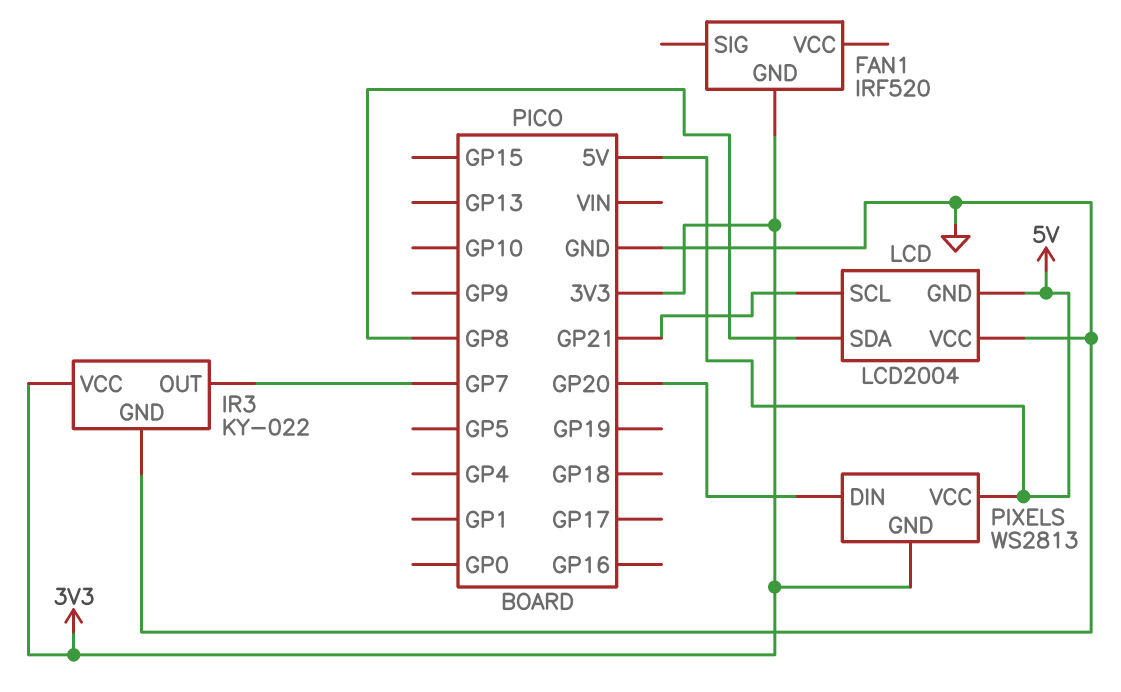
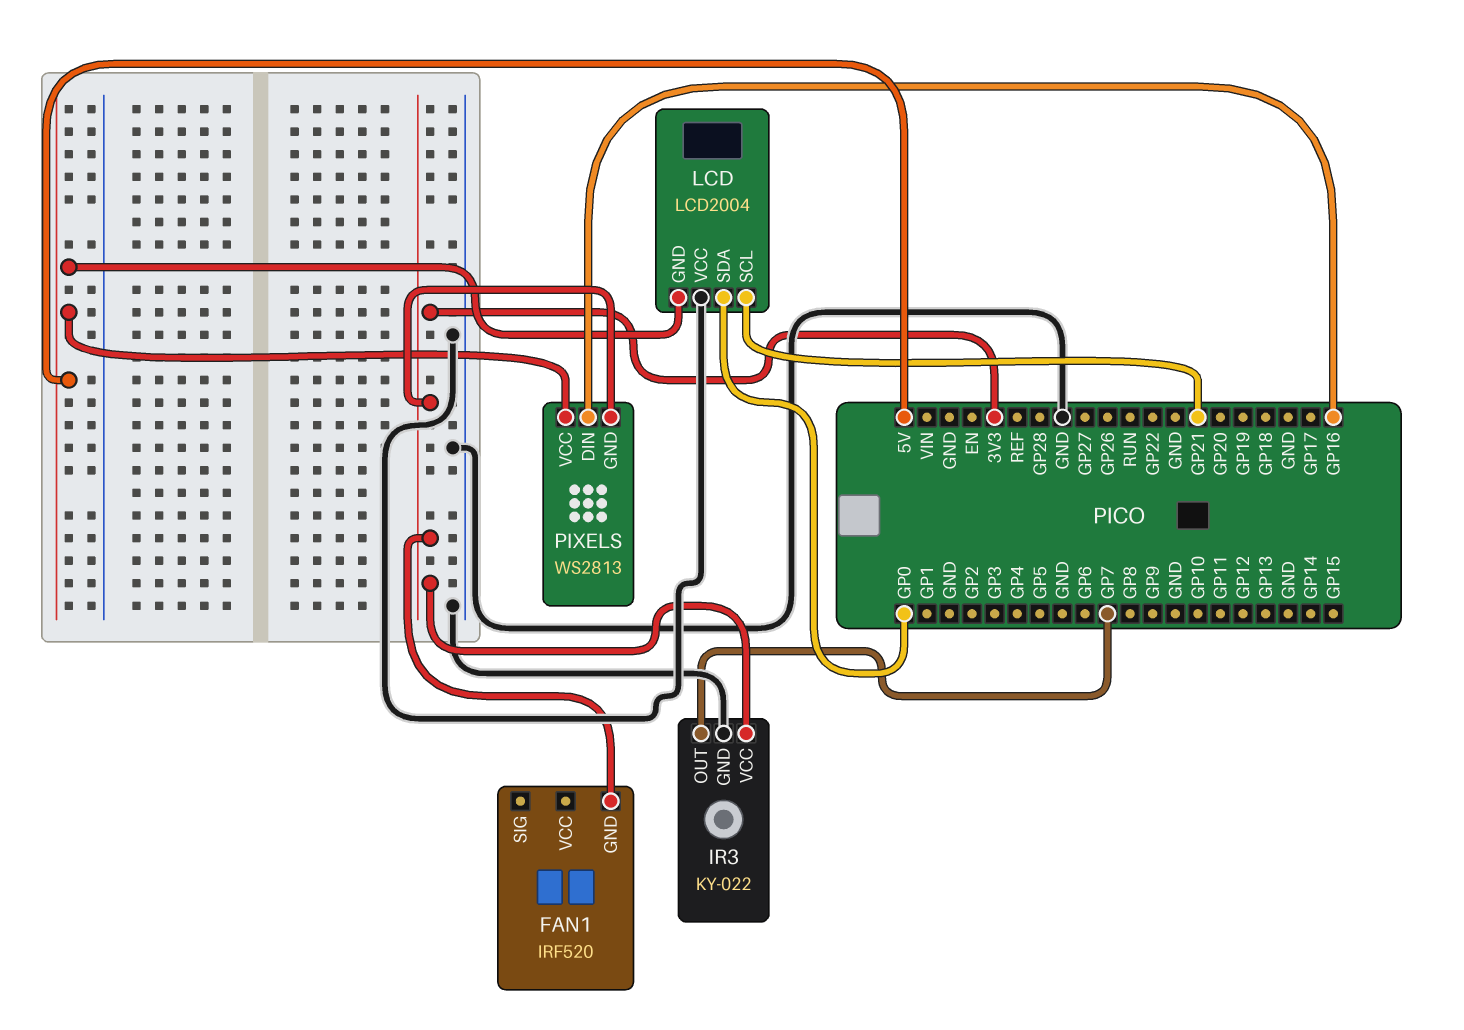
LCD pin SDA: GP8 -> GP0
PIXELS pin DIN: GP20 -> GP16

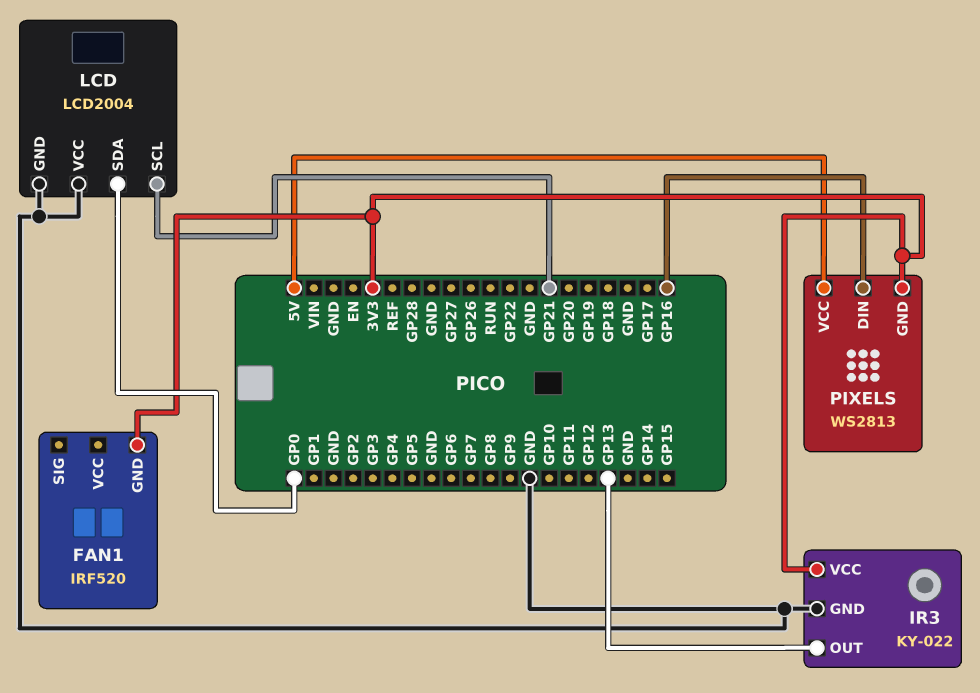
IR3 pin OUT: GP7 -> GP13
LCD pin GND: 5V -> GND

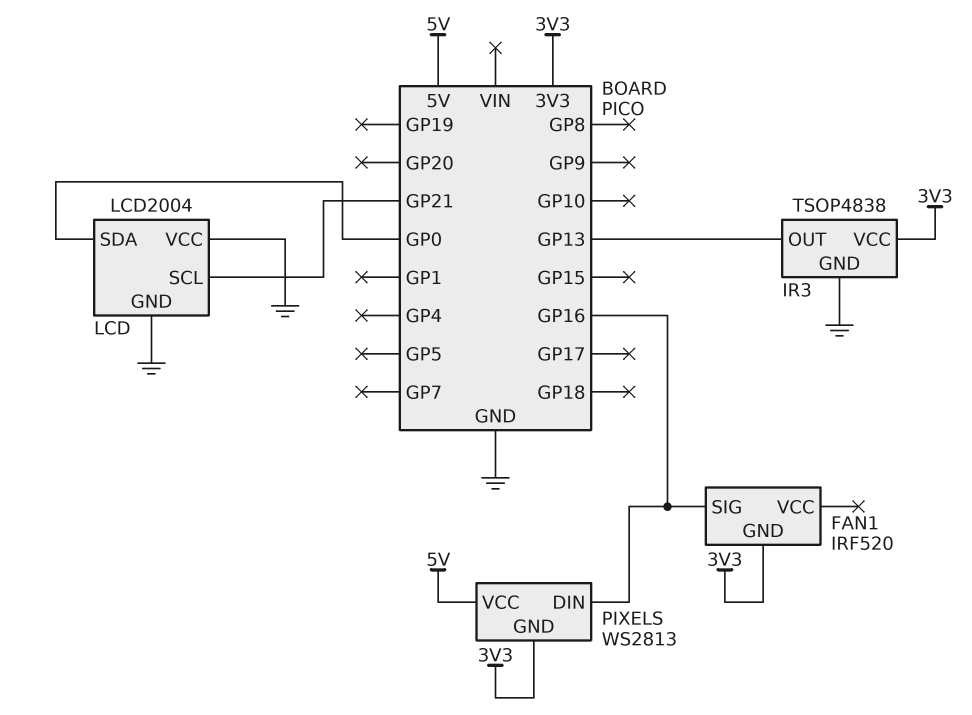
FAN1 pin SIG: none -> GP16
IR3: KY-022 -> TSOP4838

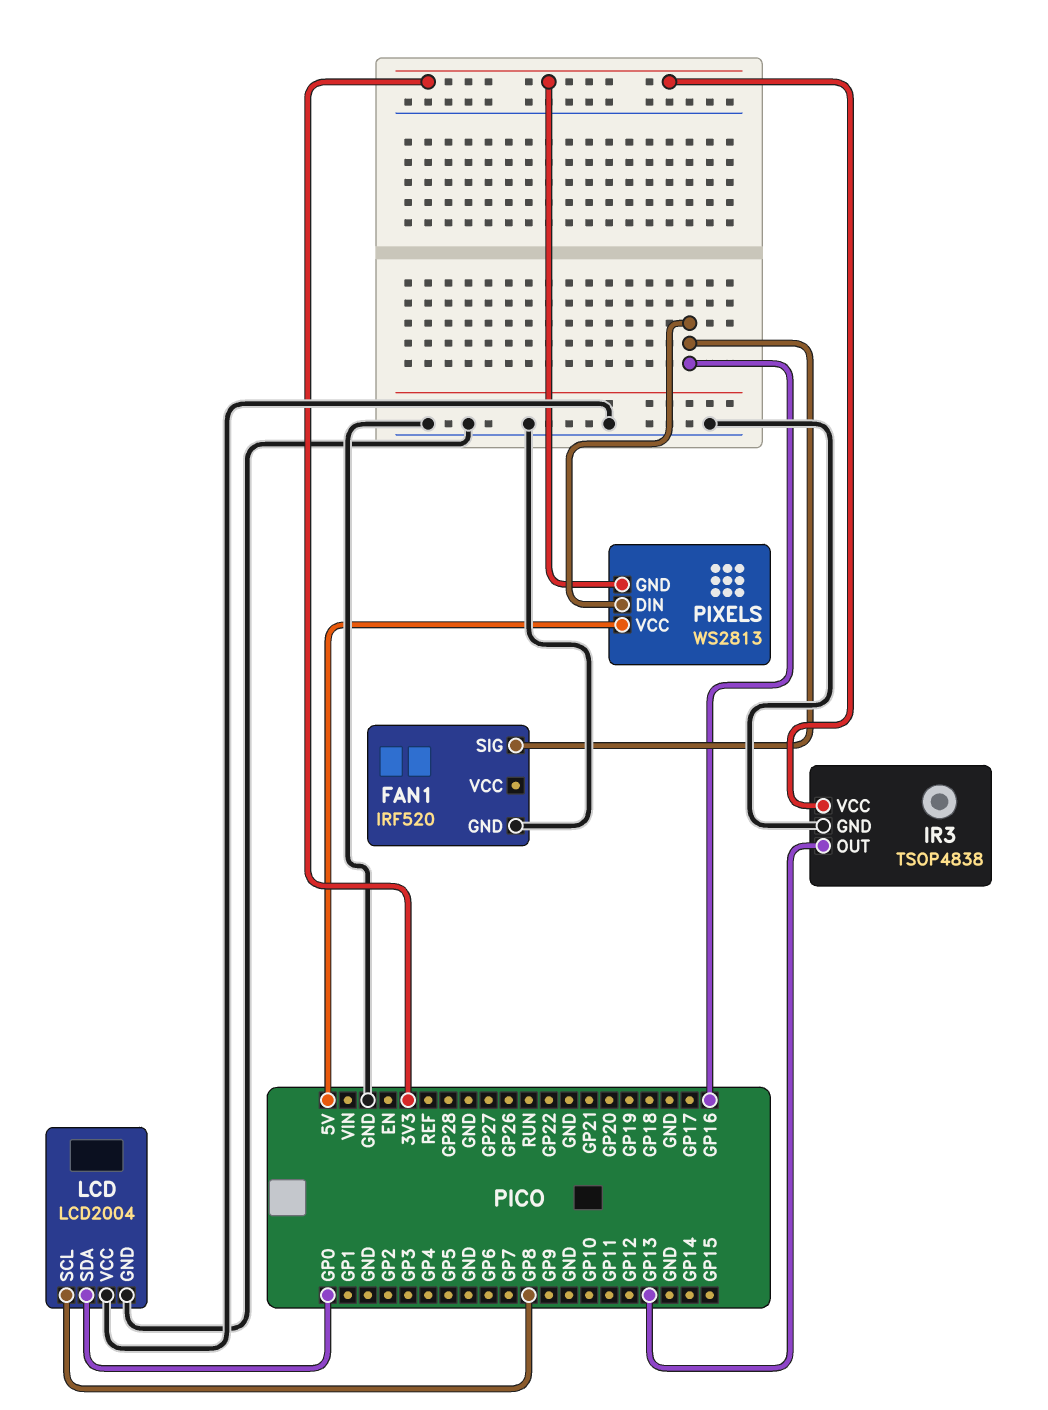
FAN1 pin GND: 3V3 -> GND
LCD pin SCL: GP21 -> GP8

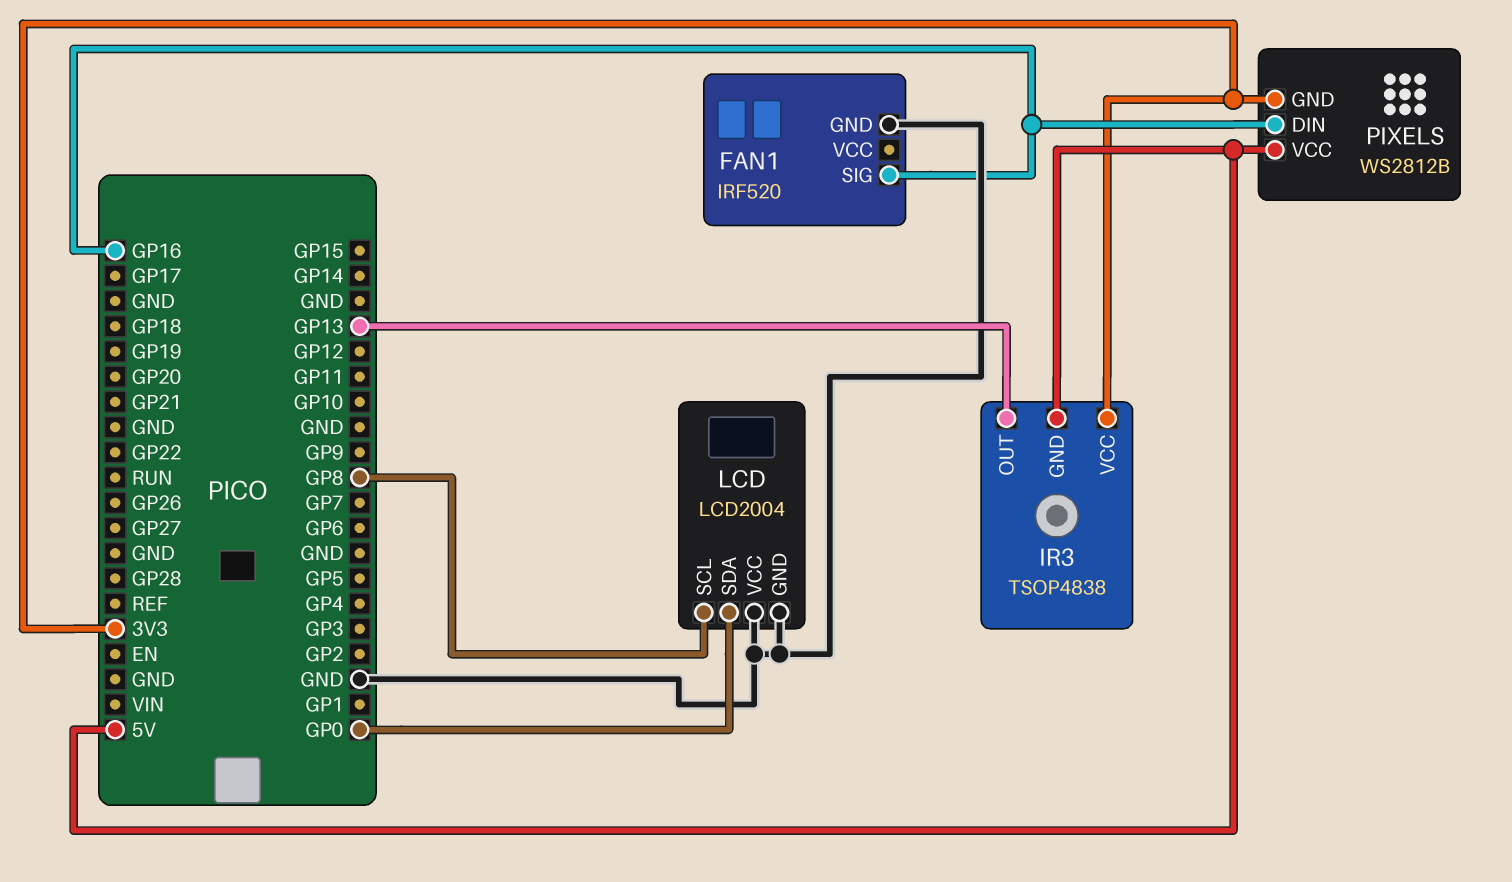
IR3 pin GND: GND -> 5V
PIXELS: WS2813 -> WS2812B

